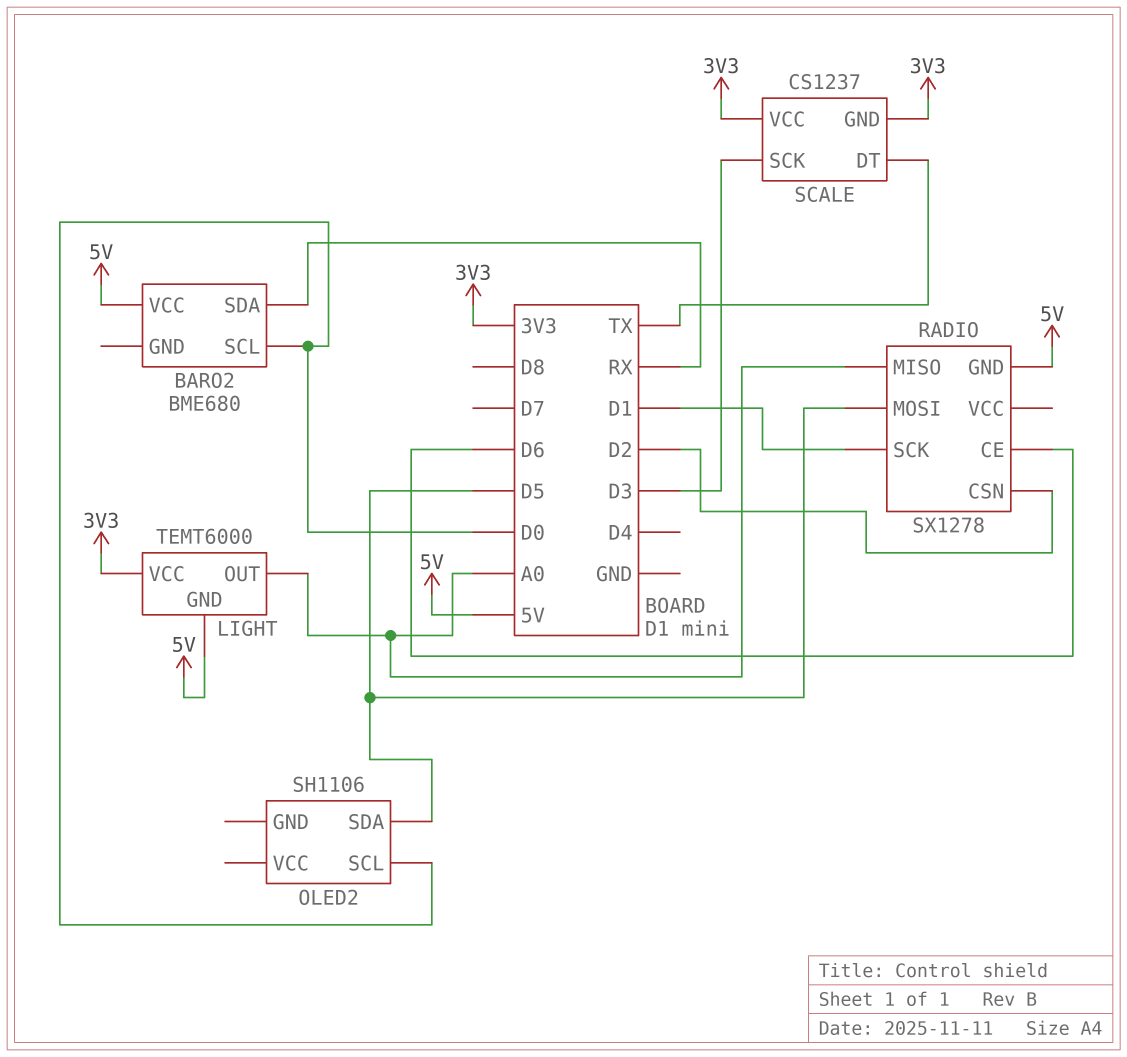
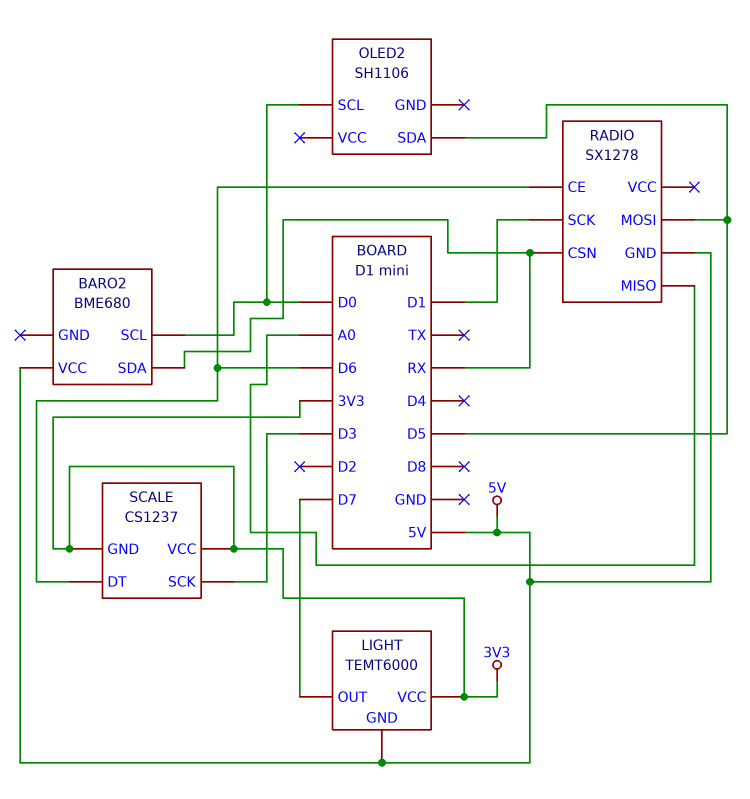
LIGHT pin OUT: A0 -> D7
RADIO pin CSN: D2 -> RX
SCALE pin DT: TX -> D6

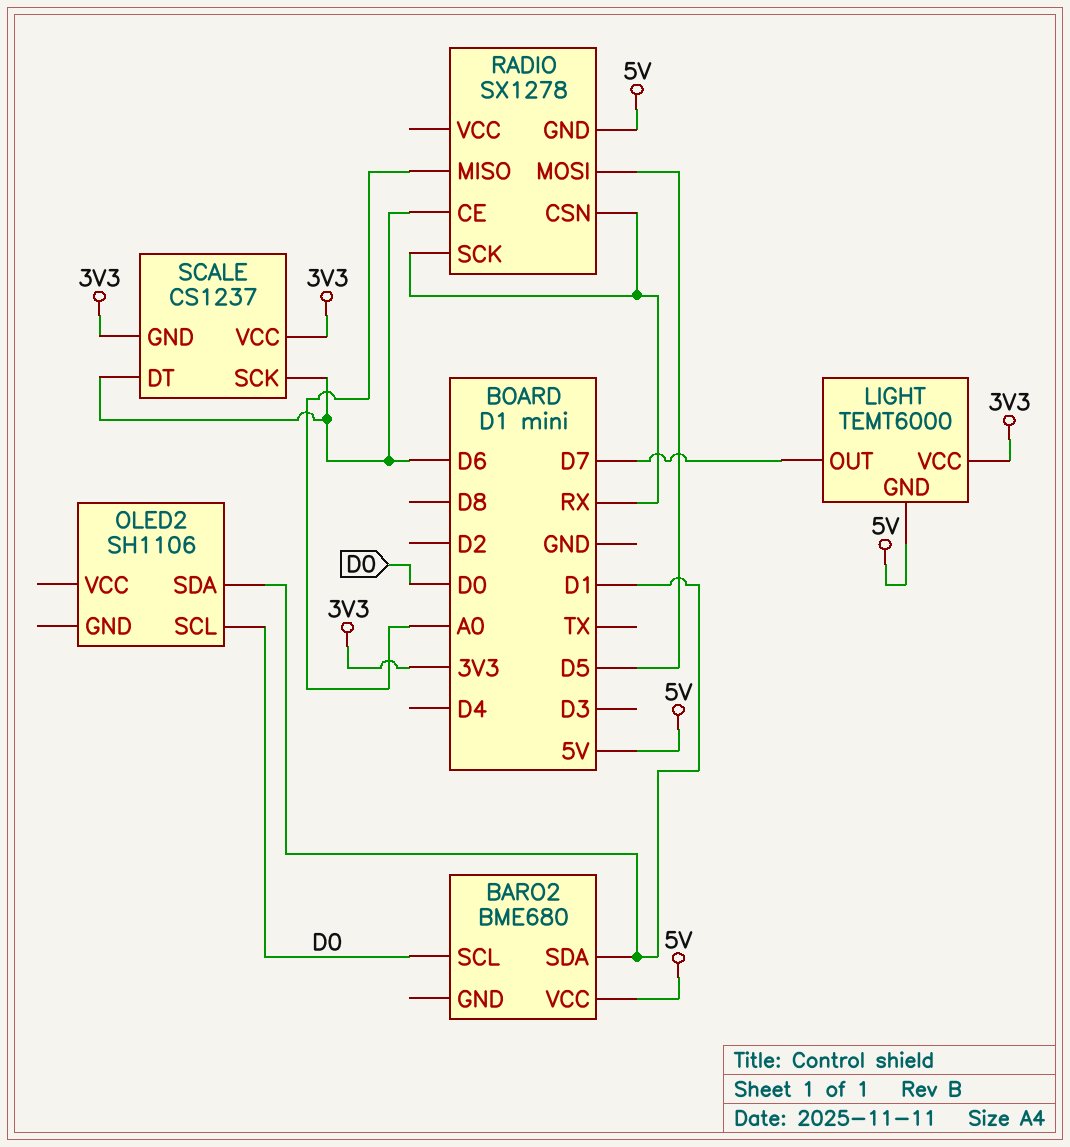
BARO2 pin SDA: RX -> D1
OLED2 pin SDA: D5 -> D1
RADIO pin SCK: D1 -> RX
SCALE pin SCK: D3 -> D6

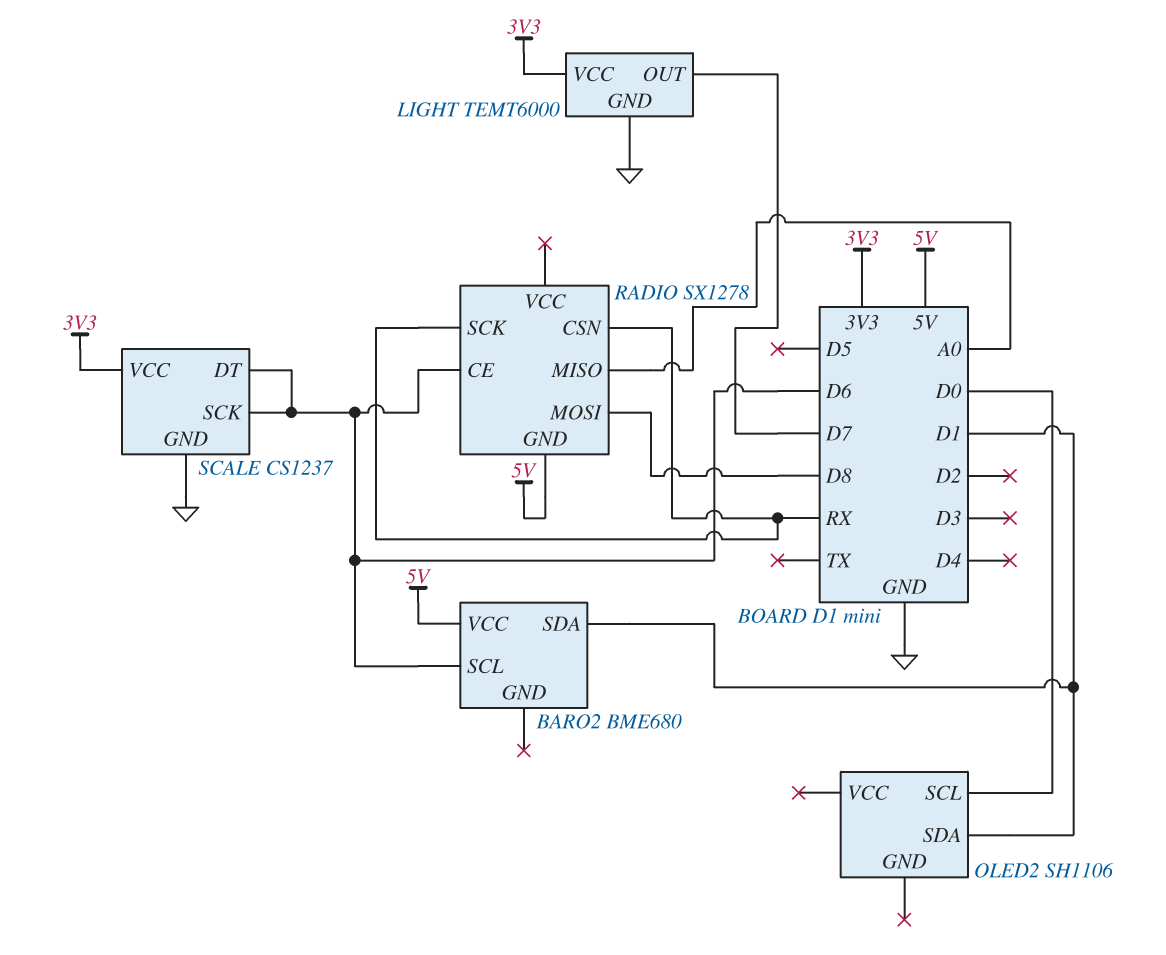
BARO2 pin SCL: D0 -> D6
LIGHT pin GND: 5V -> GND
RADIO pin MOSI: D5 -> D8
SCALE pin GND: 3V3 -> GND

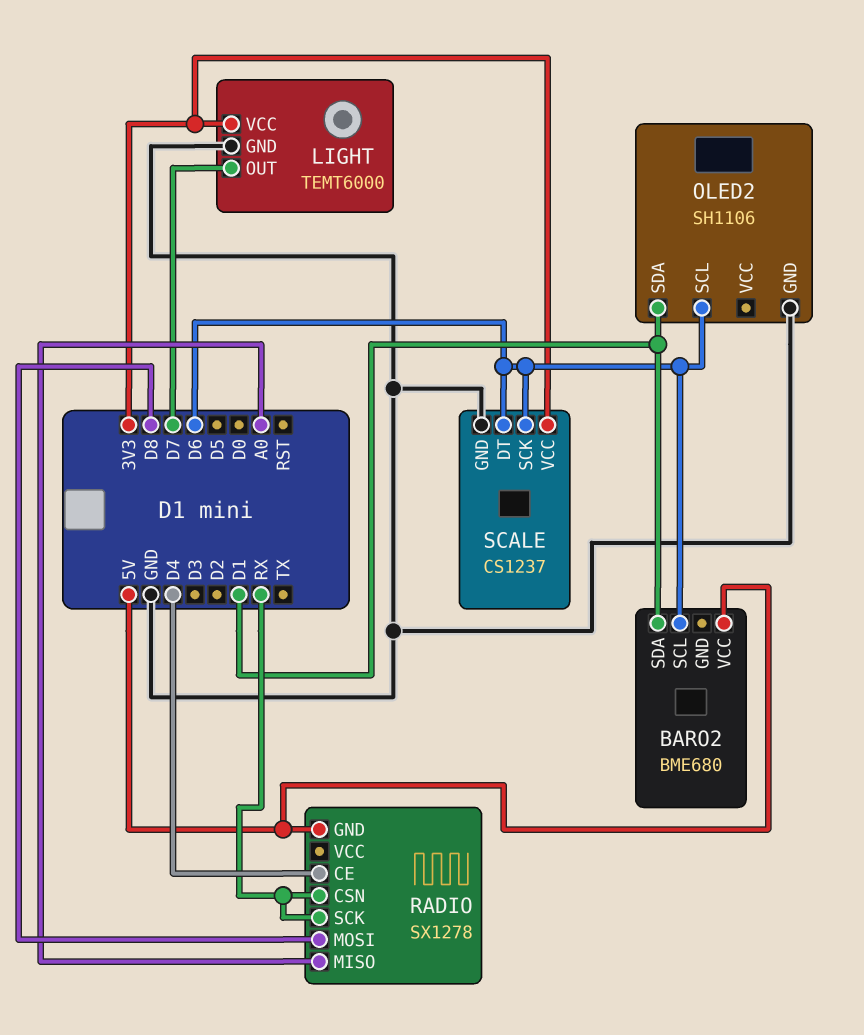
OLED2 pin GND: none -> GND
OLED2 pin SCL: D0 -> D6
RADIO pin CE: D6 -> D4

